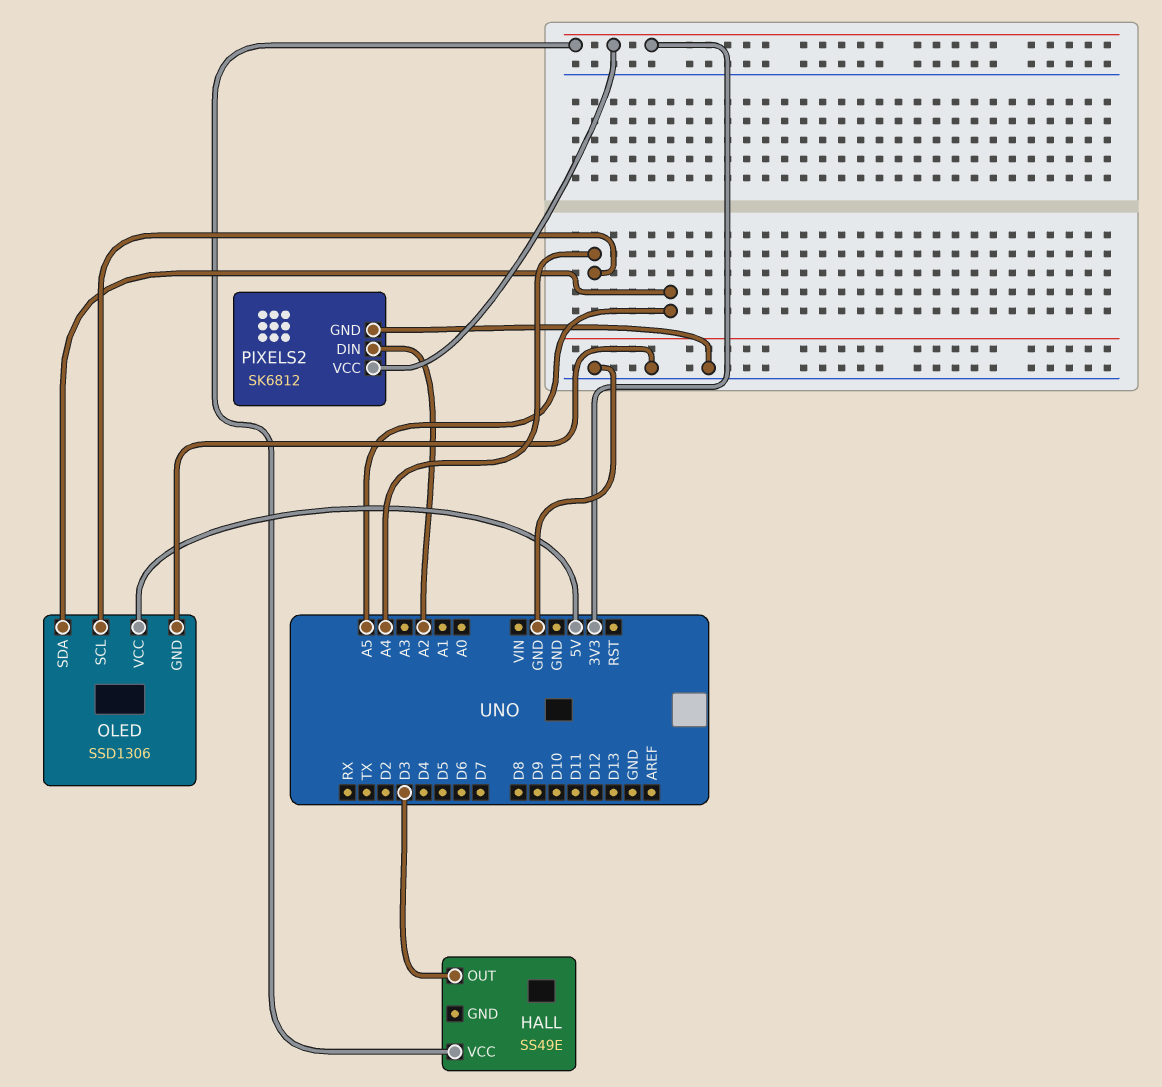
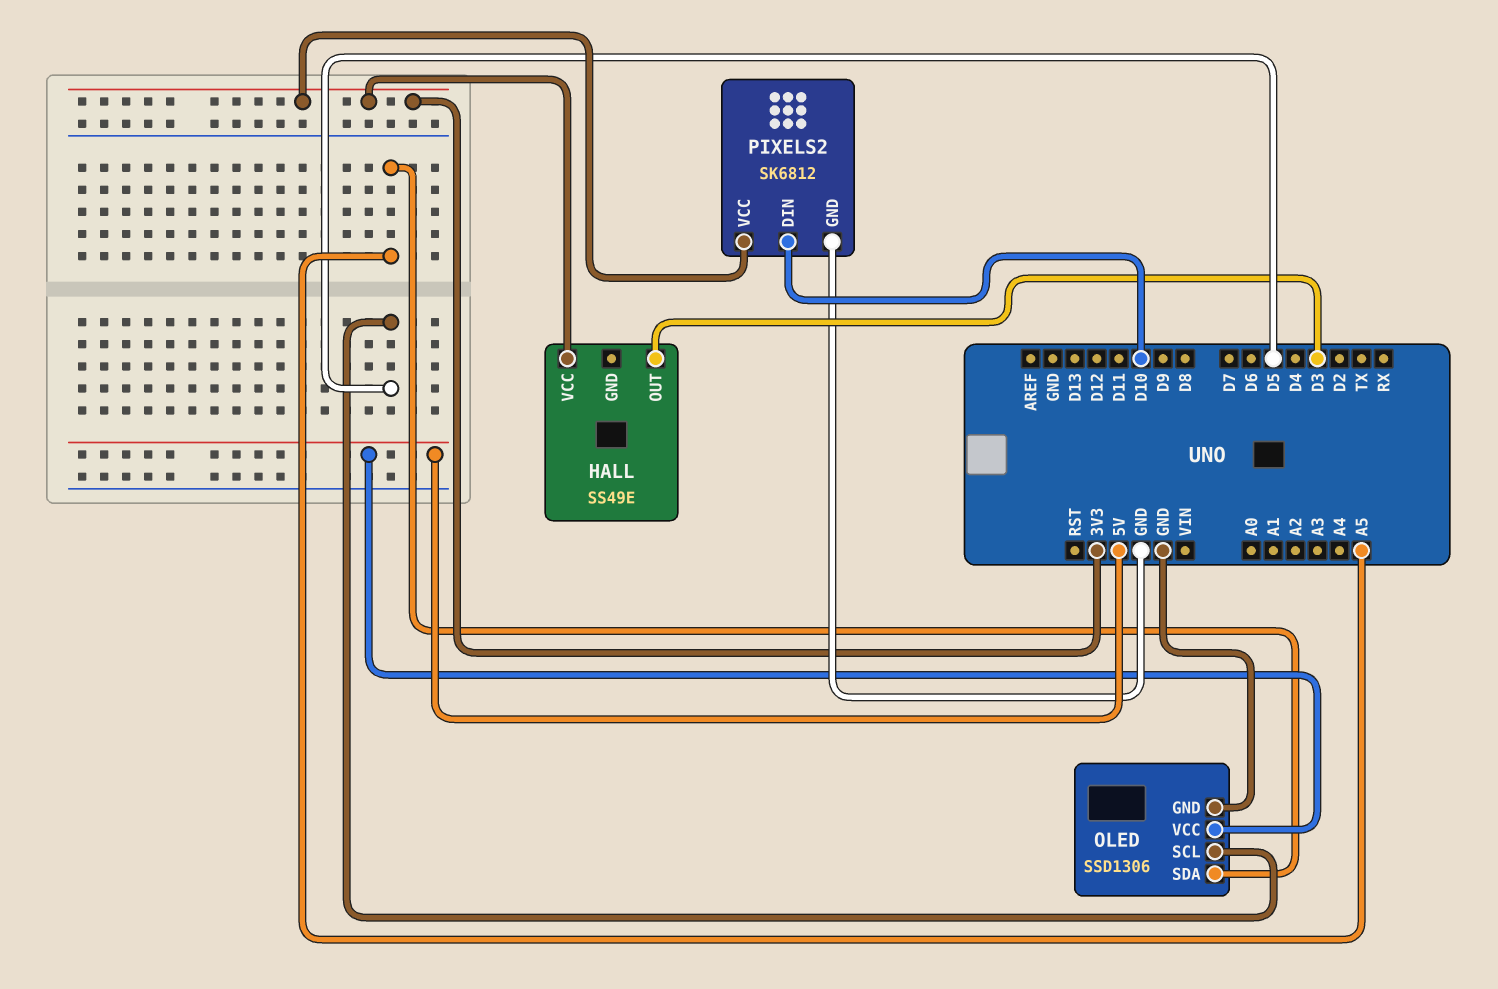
OLED pin SCL: A4 -> D5
PIXELS2 pin DIN: A2 -> D10

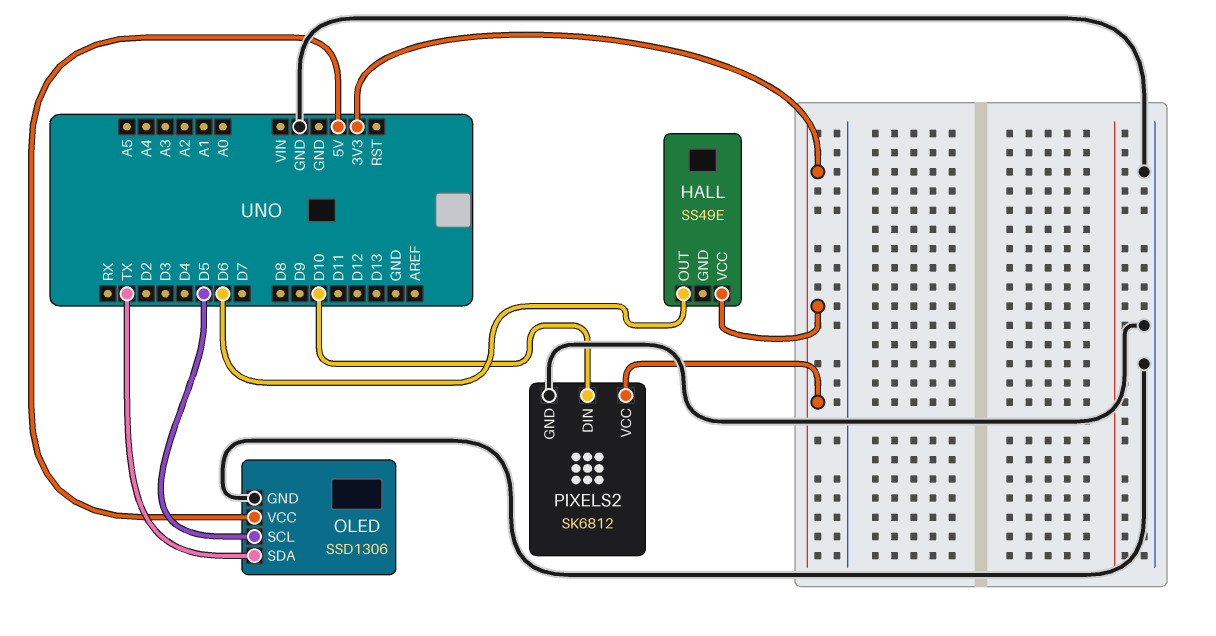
HALL pin OUT: D3 -> D6
OLED pin SDA: A5 -> TX

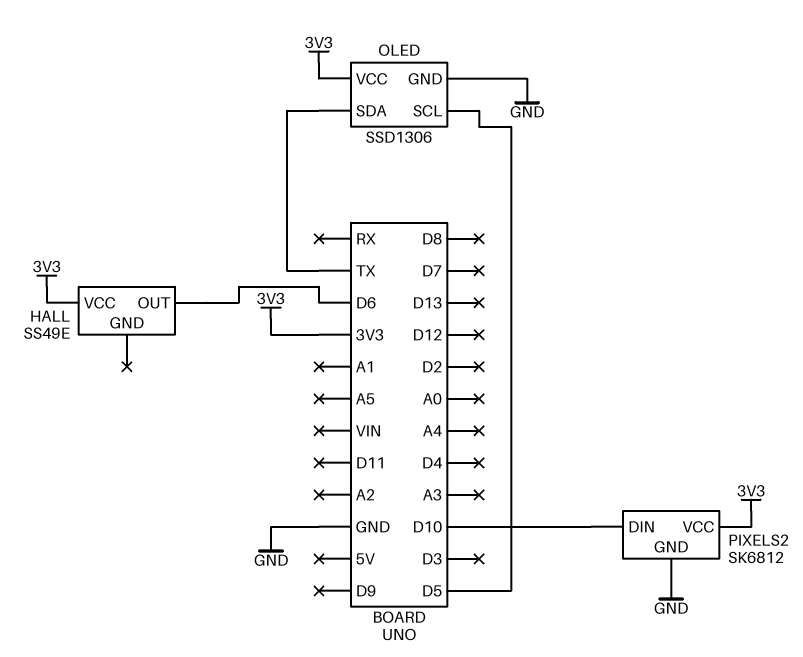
OLED pin VCC: 5V -> 3V3

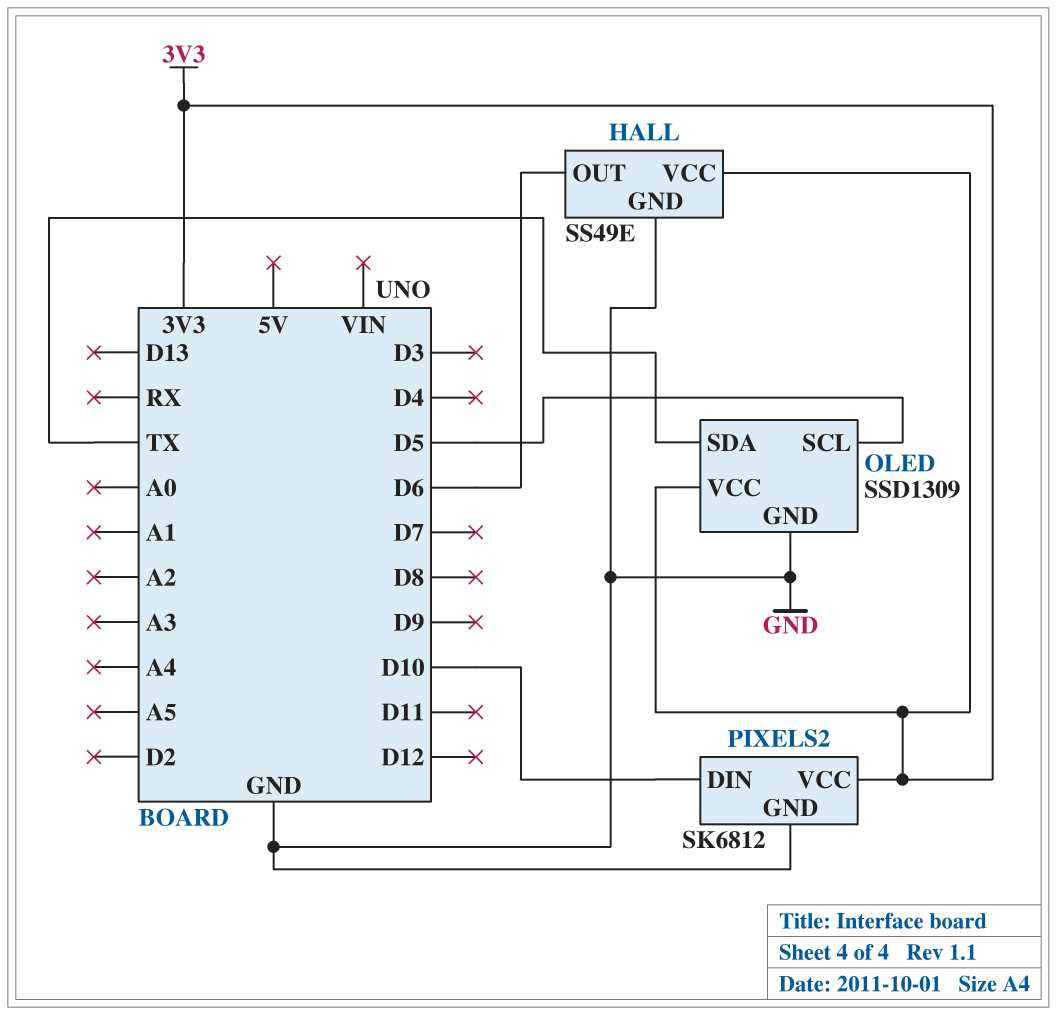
HALL pin GND: none -> GND
OLED: SSD1306 -> SSD1309

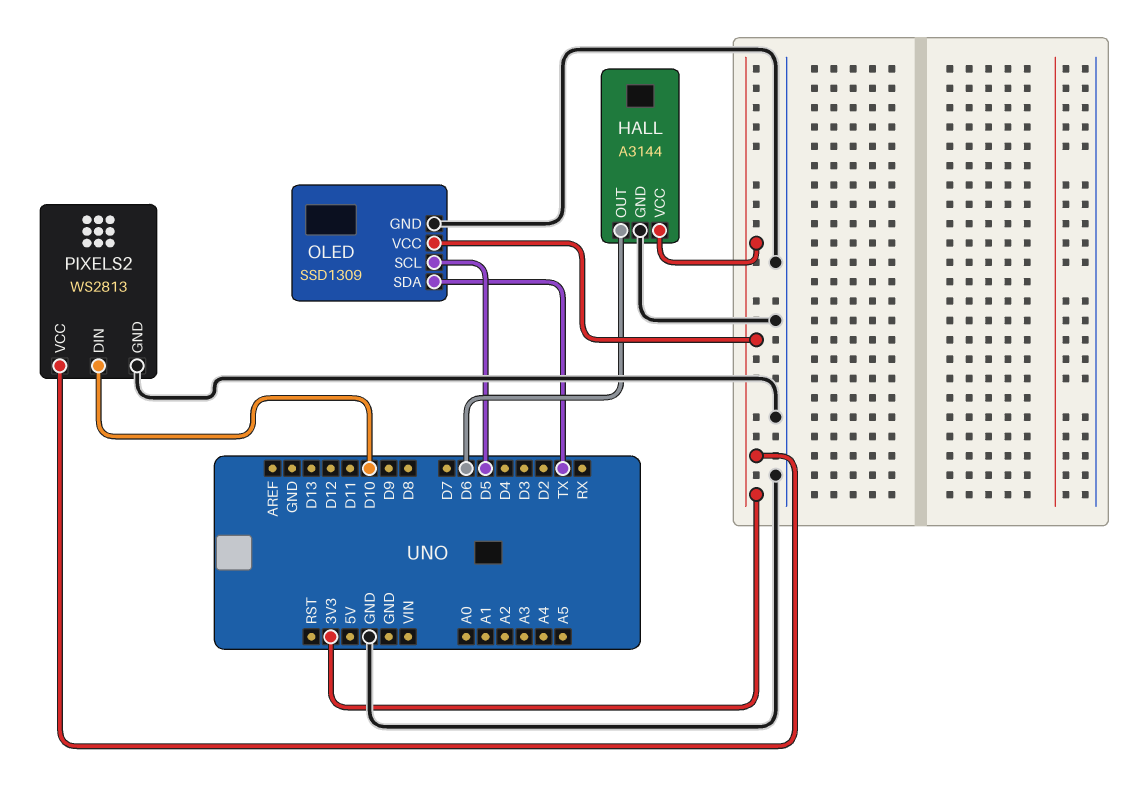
HALL: SS49E -> A3144
PIXELS2: SK6812 -> WS2813

